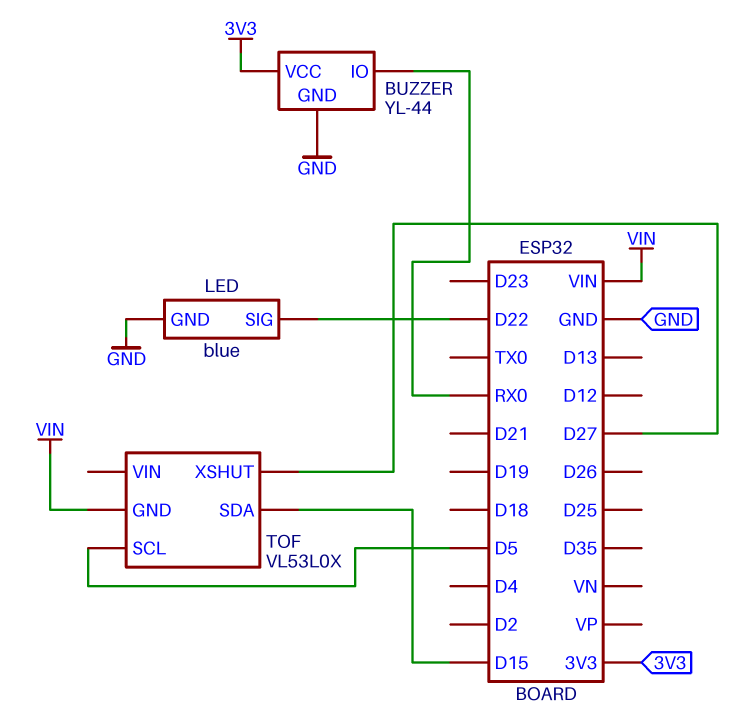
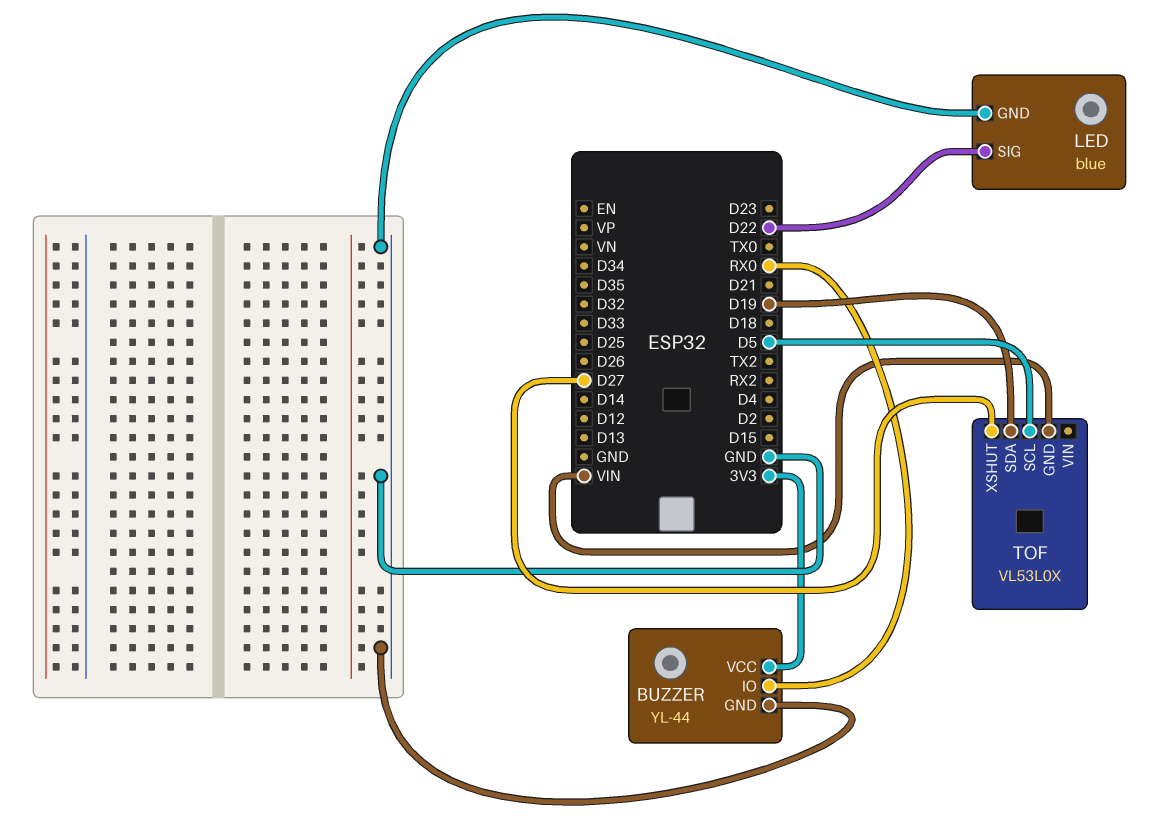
TOF pin SDA: D15 -> D19

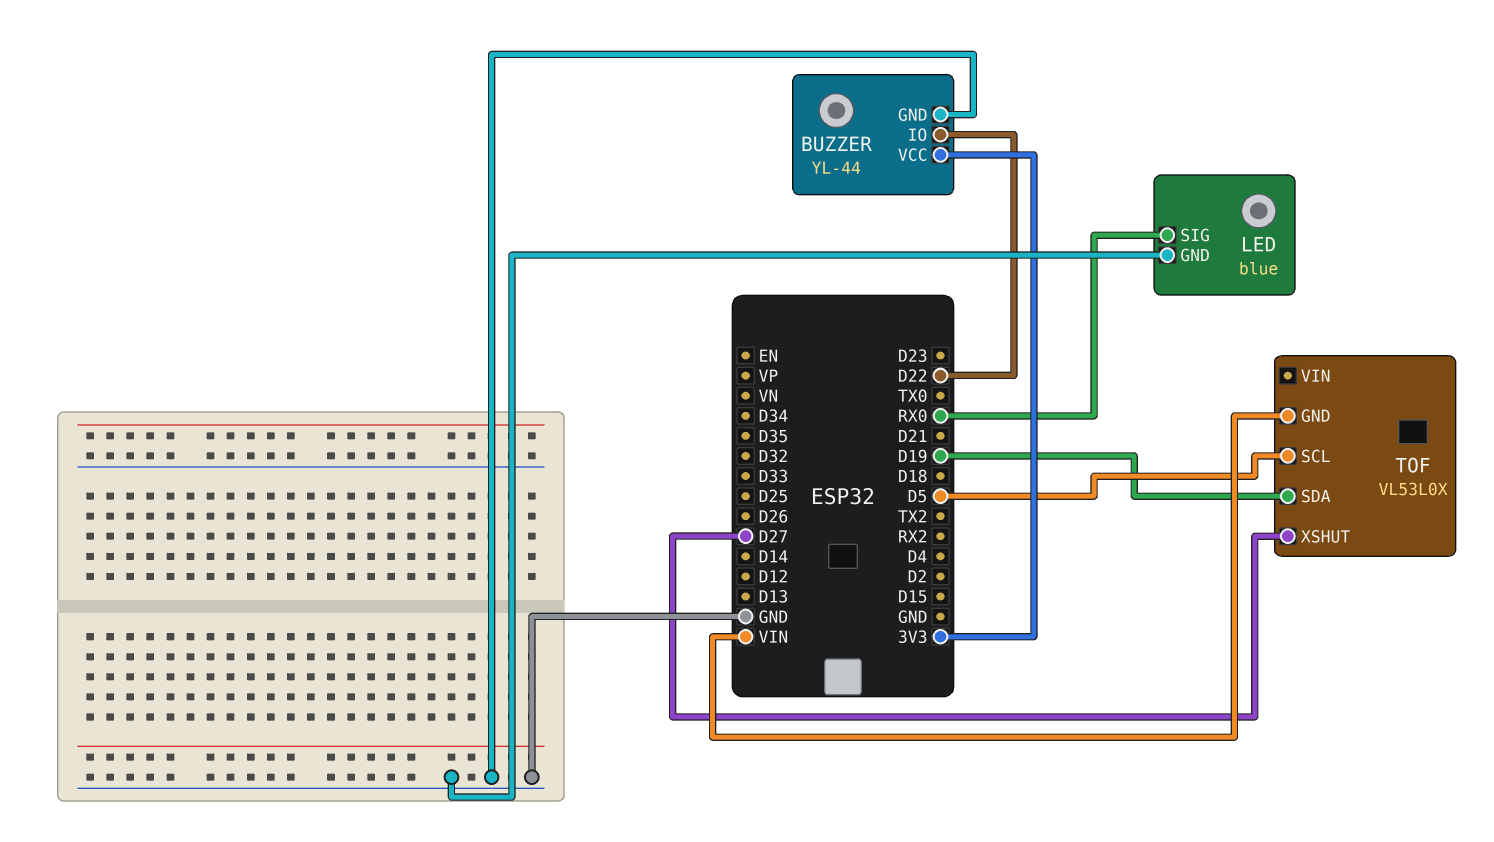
BUZZER pin IO: RX0 -> D22
LED pin SIG: D22 -> RX0

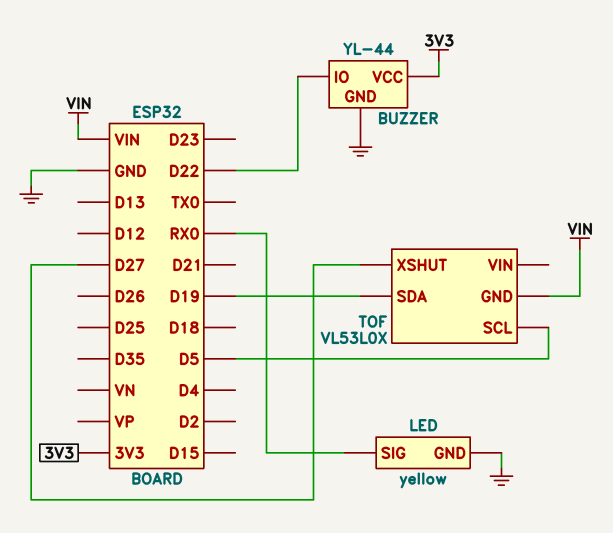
LED: blue -> yellow

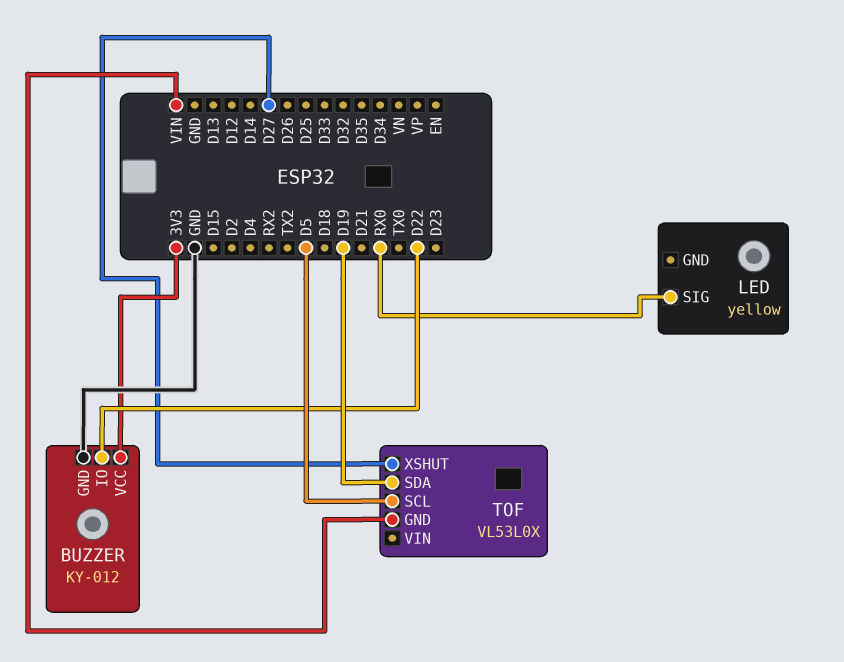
BUZZER: YL-44 -> KY-012
LED pin GND: GND -> none

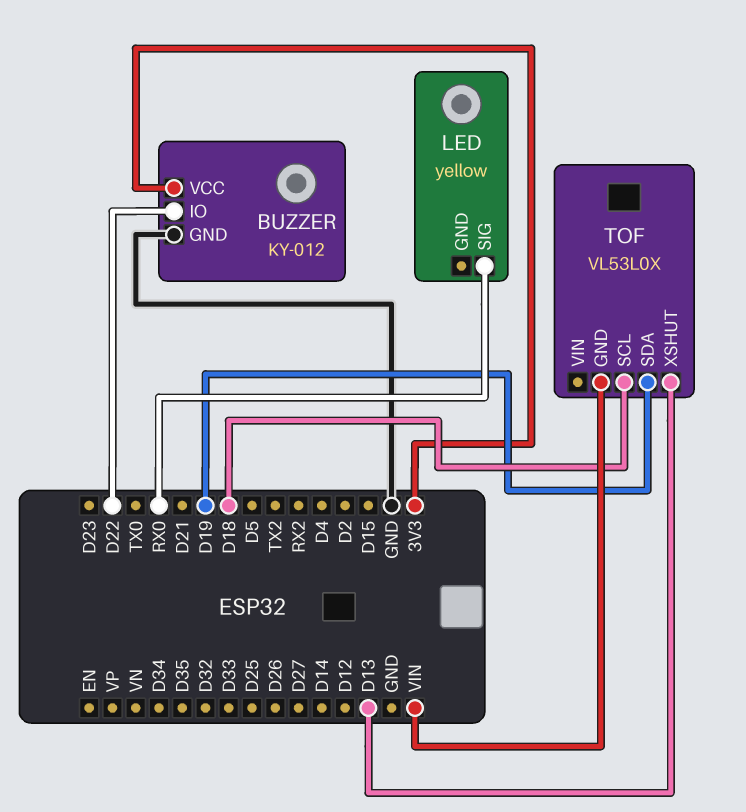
TOF pin SCL: D5 -> D18
TOF pin XSHUT: D27 -> D13

